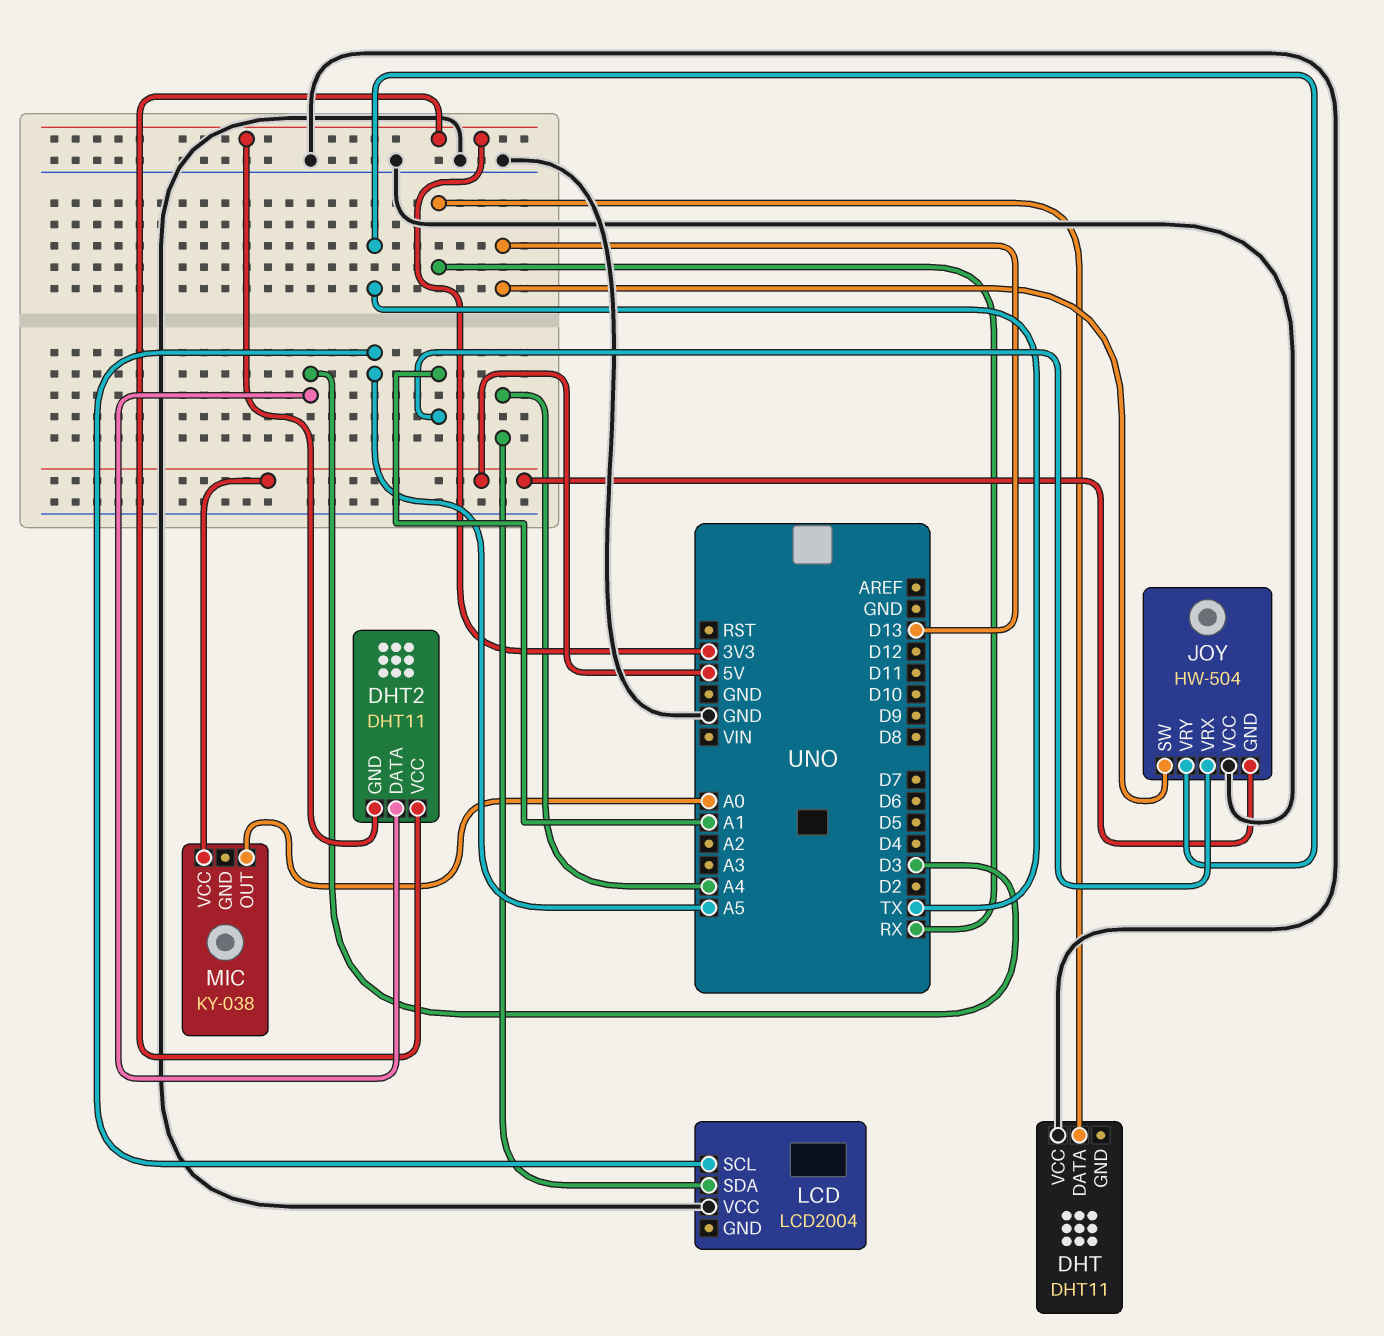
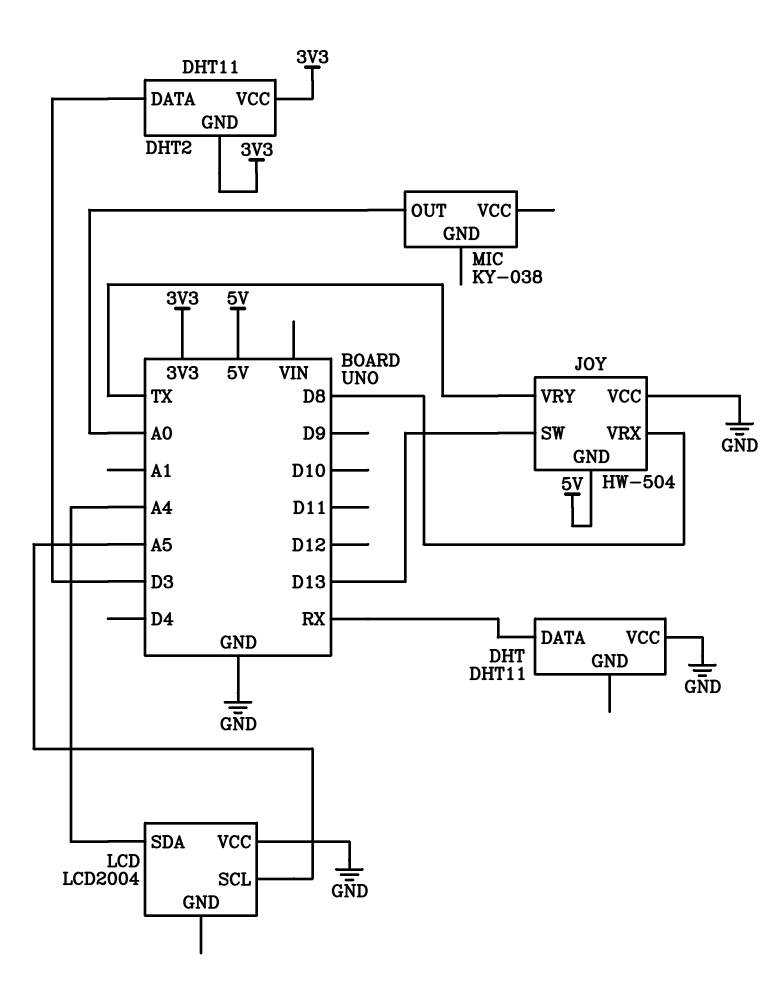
JOY pin VRX: A1 -> D8
MIC pin VCC: 5V -> none

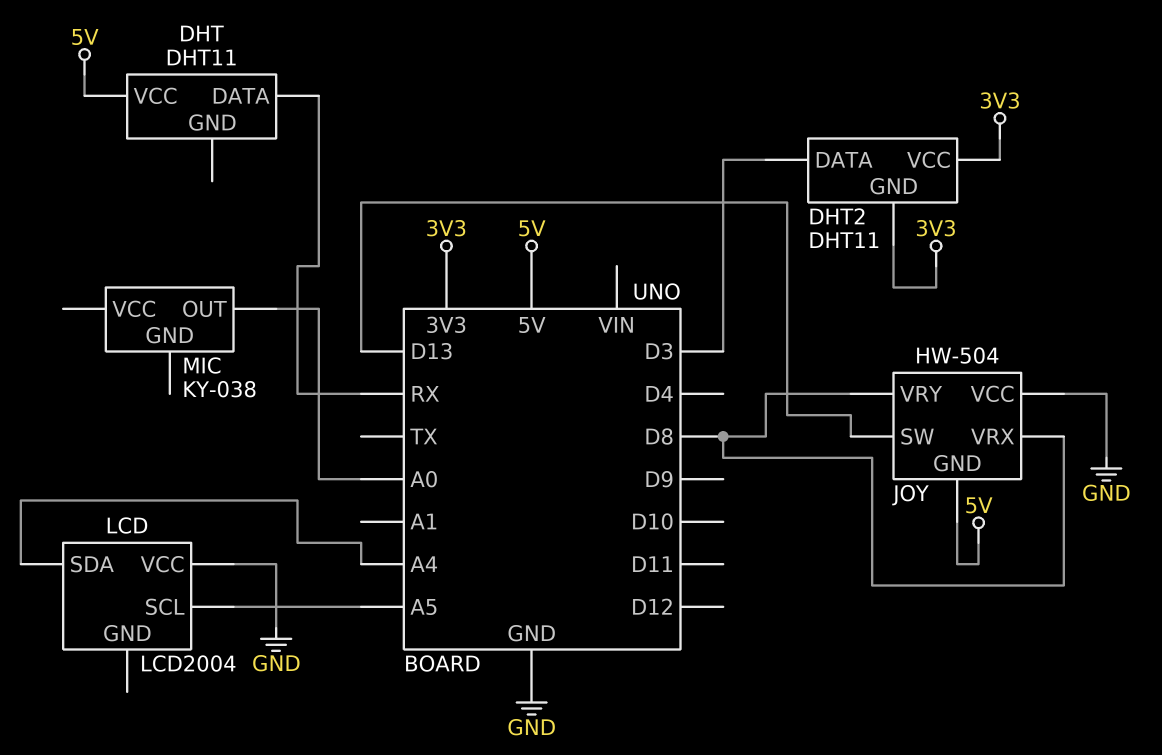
DHT pin VCC: GND -> 5V
JOY pin VRY: TX -> D8

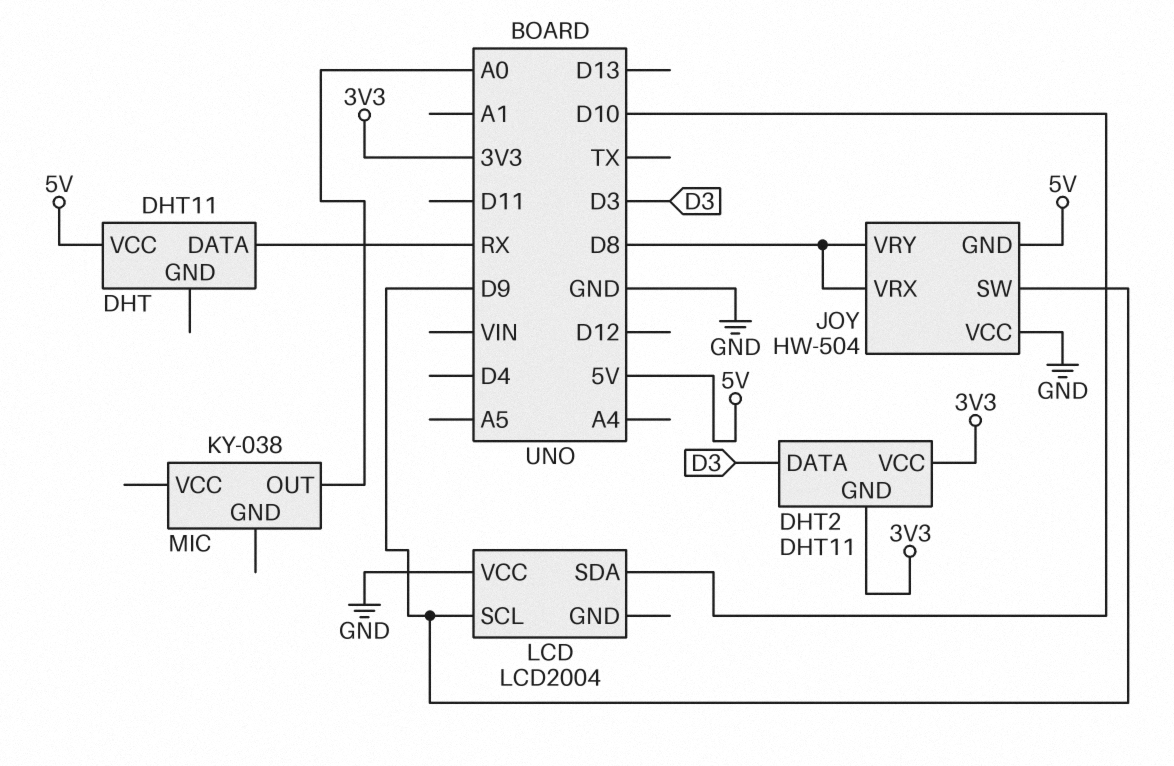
JOY pin SW: D13 -> D9
LCD pin SCL: A5 -> D9
LCD pin SDA: A4 -> D10

